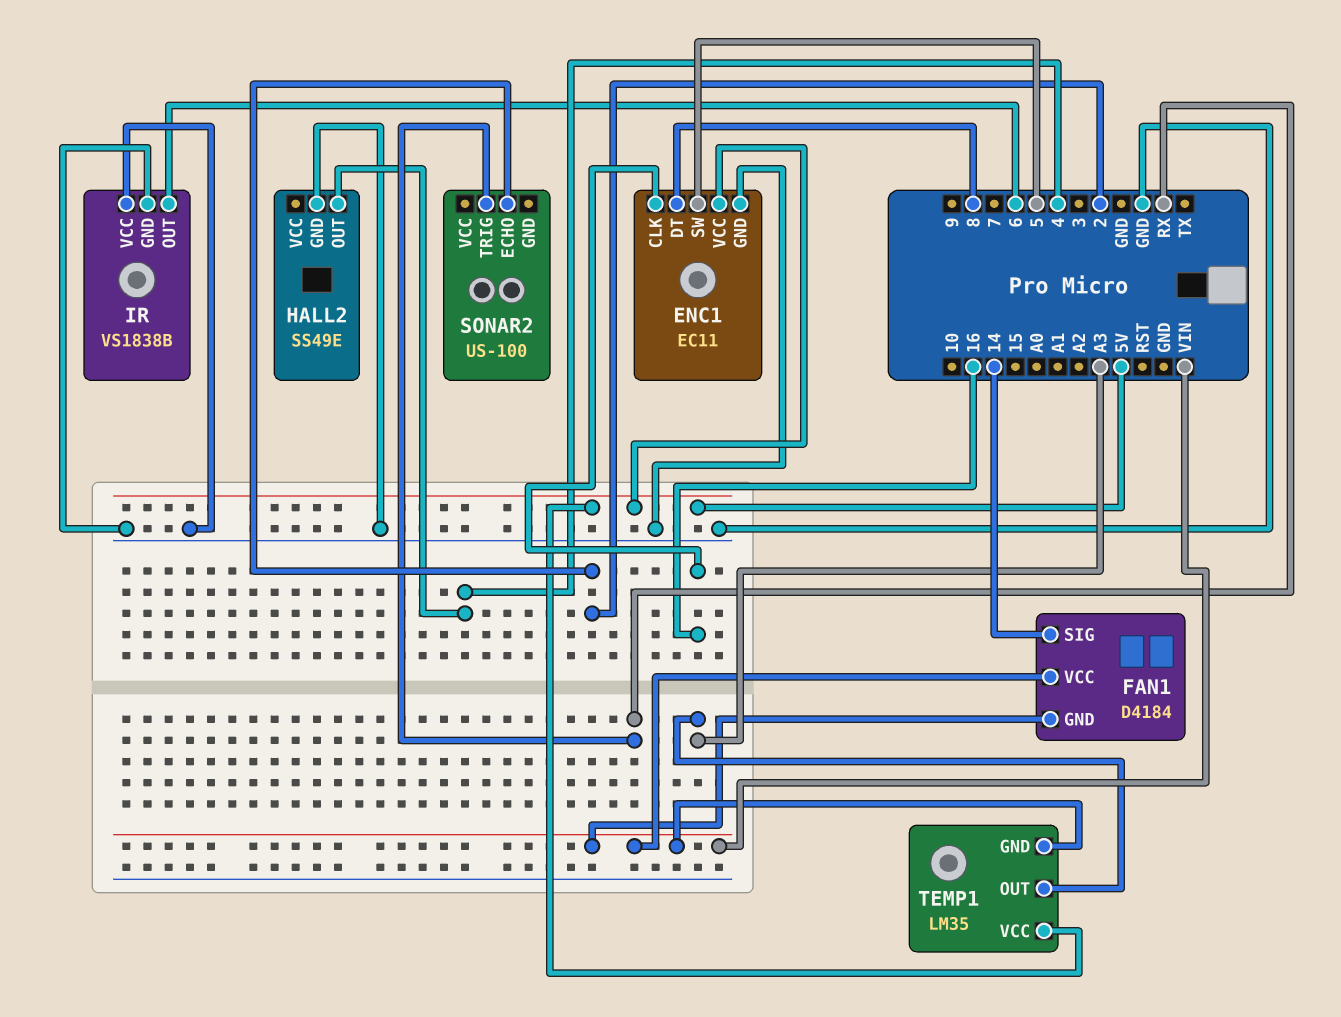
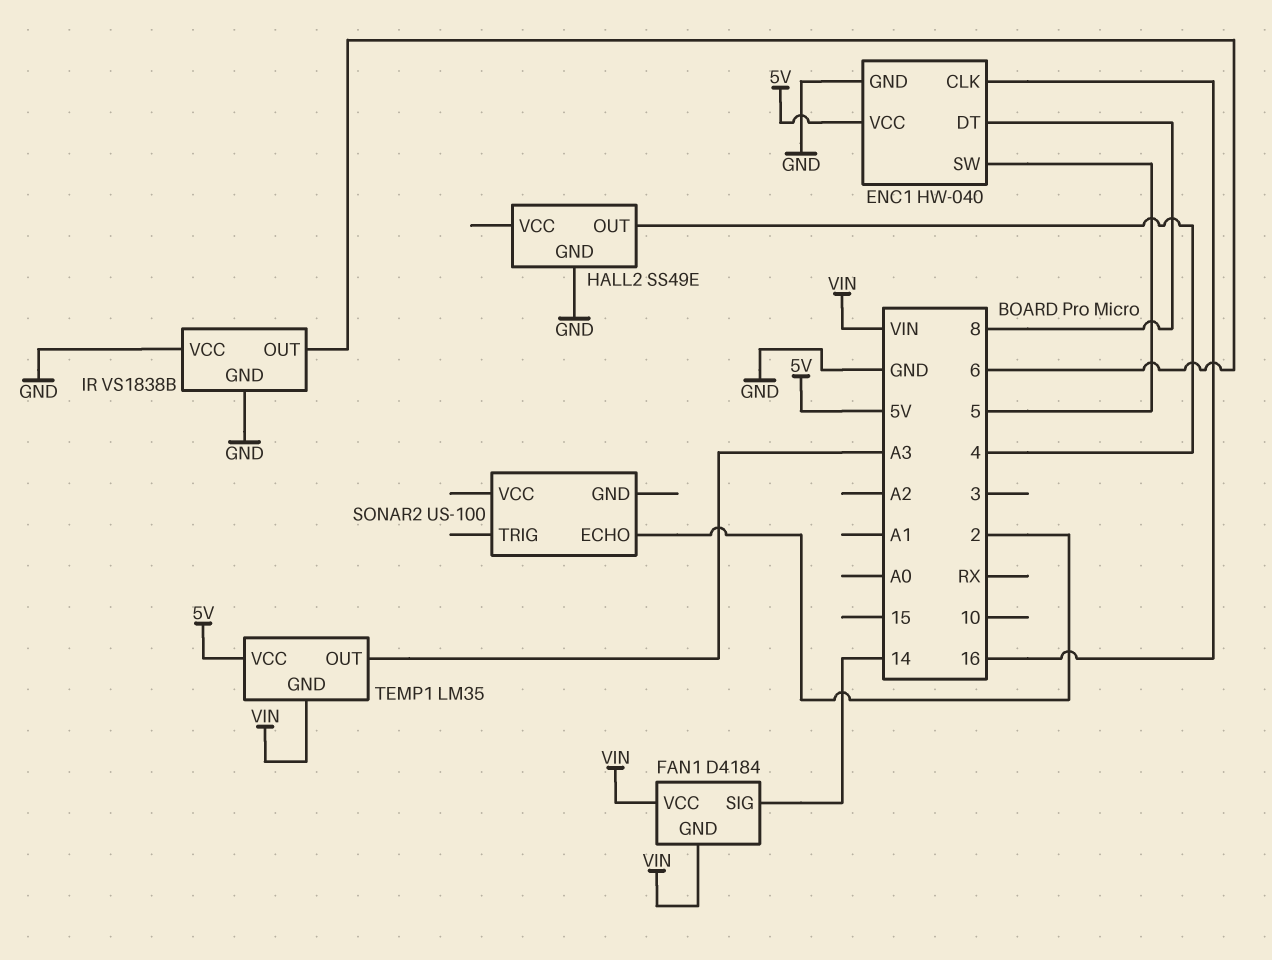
ENC1: EC11 -> HW-040
SONAR2 pin TRIG: RX -> none

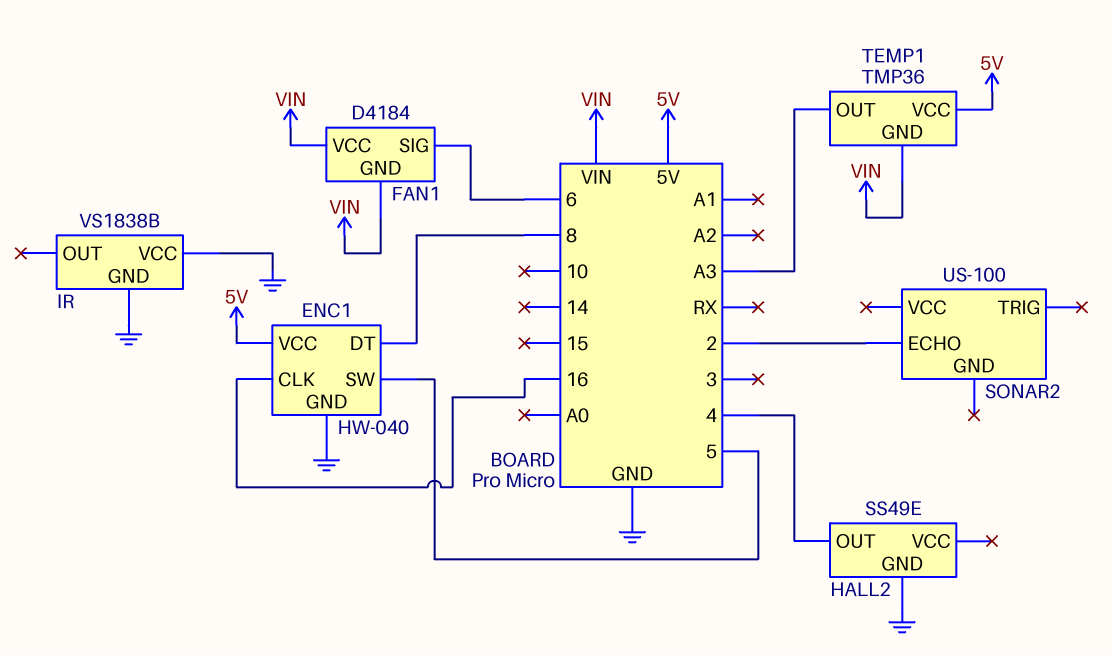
FAN1 pin SIG: 14 -> 6
IR pin OUT: 6 -> none
TEMP1: LM35 -> TMP36

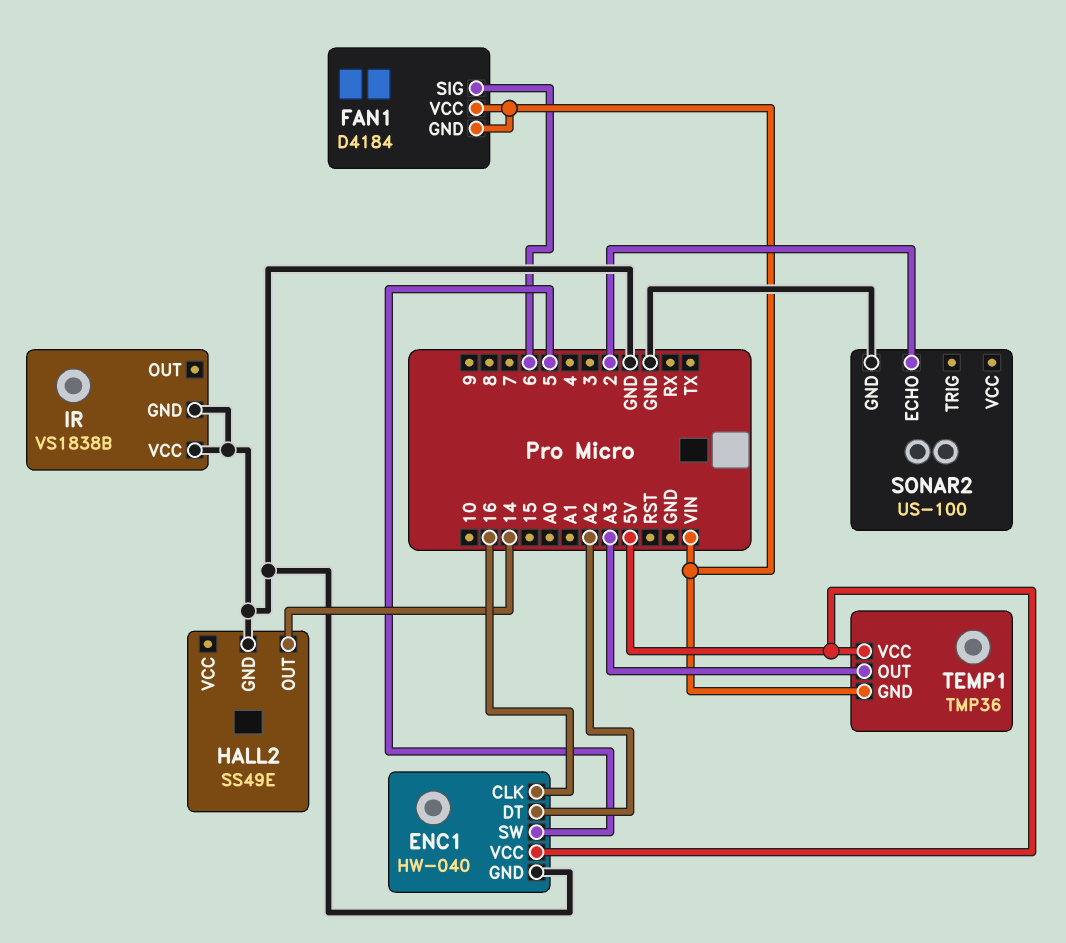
ENC1 pin DT: 8 -> A2
HALL2 pin OUT: 4 -> 14
SONAR2 pin GND: none -> GND

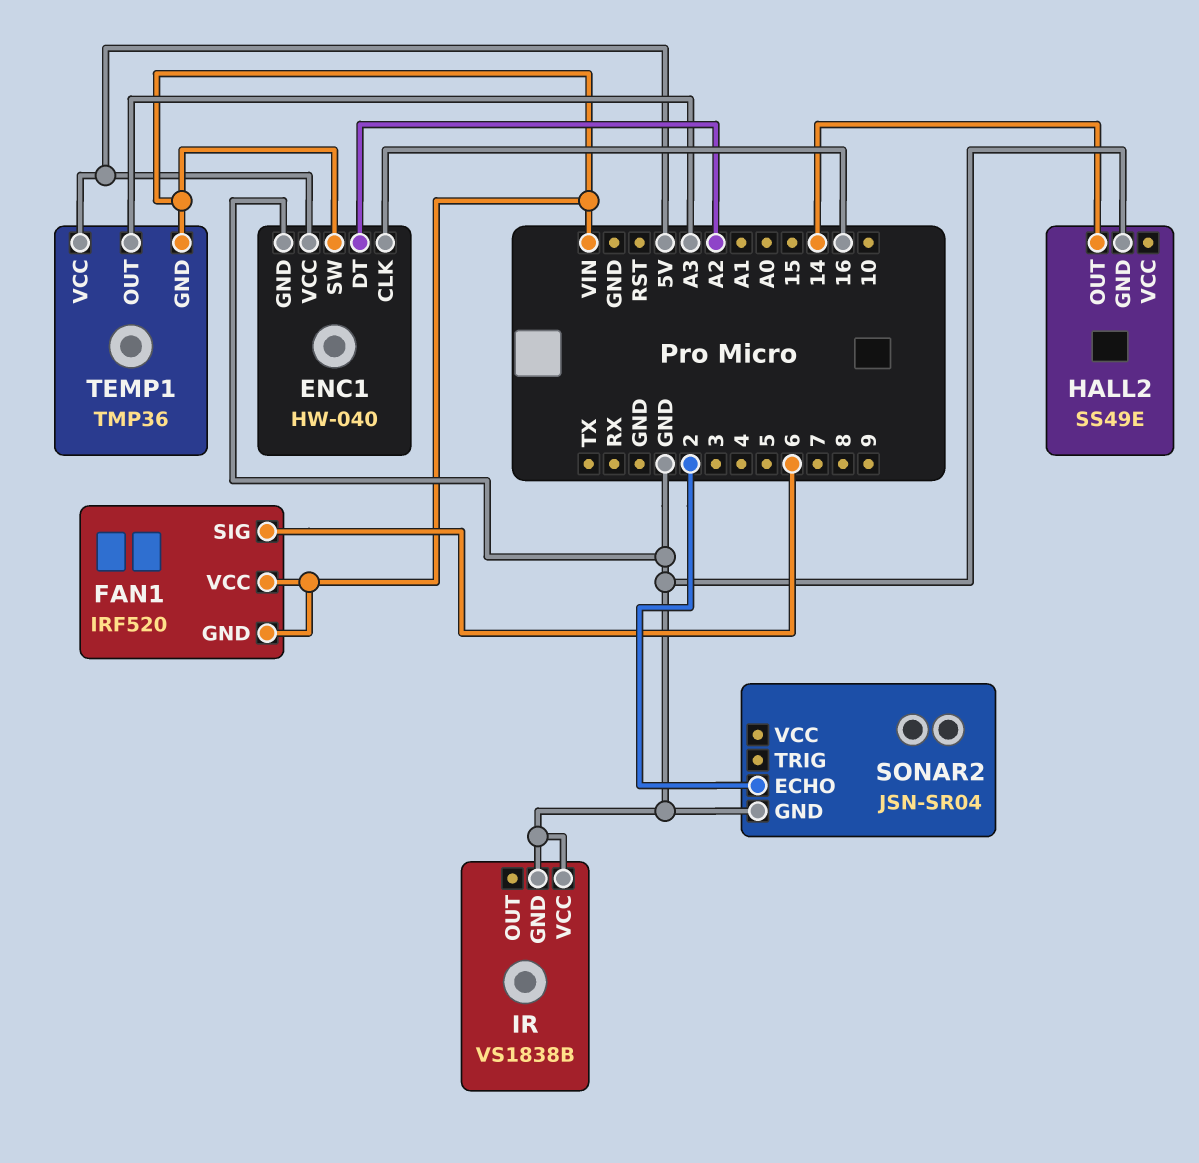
ENC1 pin SW: 5 -> VIN
FAN1: D4184 -> IRF520
SONAR2: US-100 -> JSN-SR04

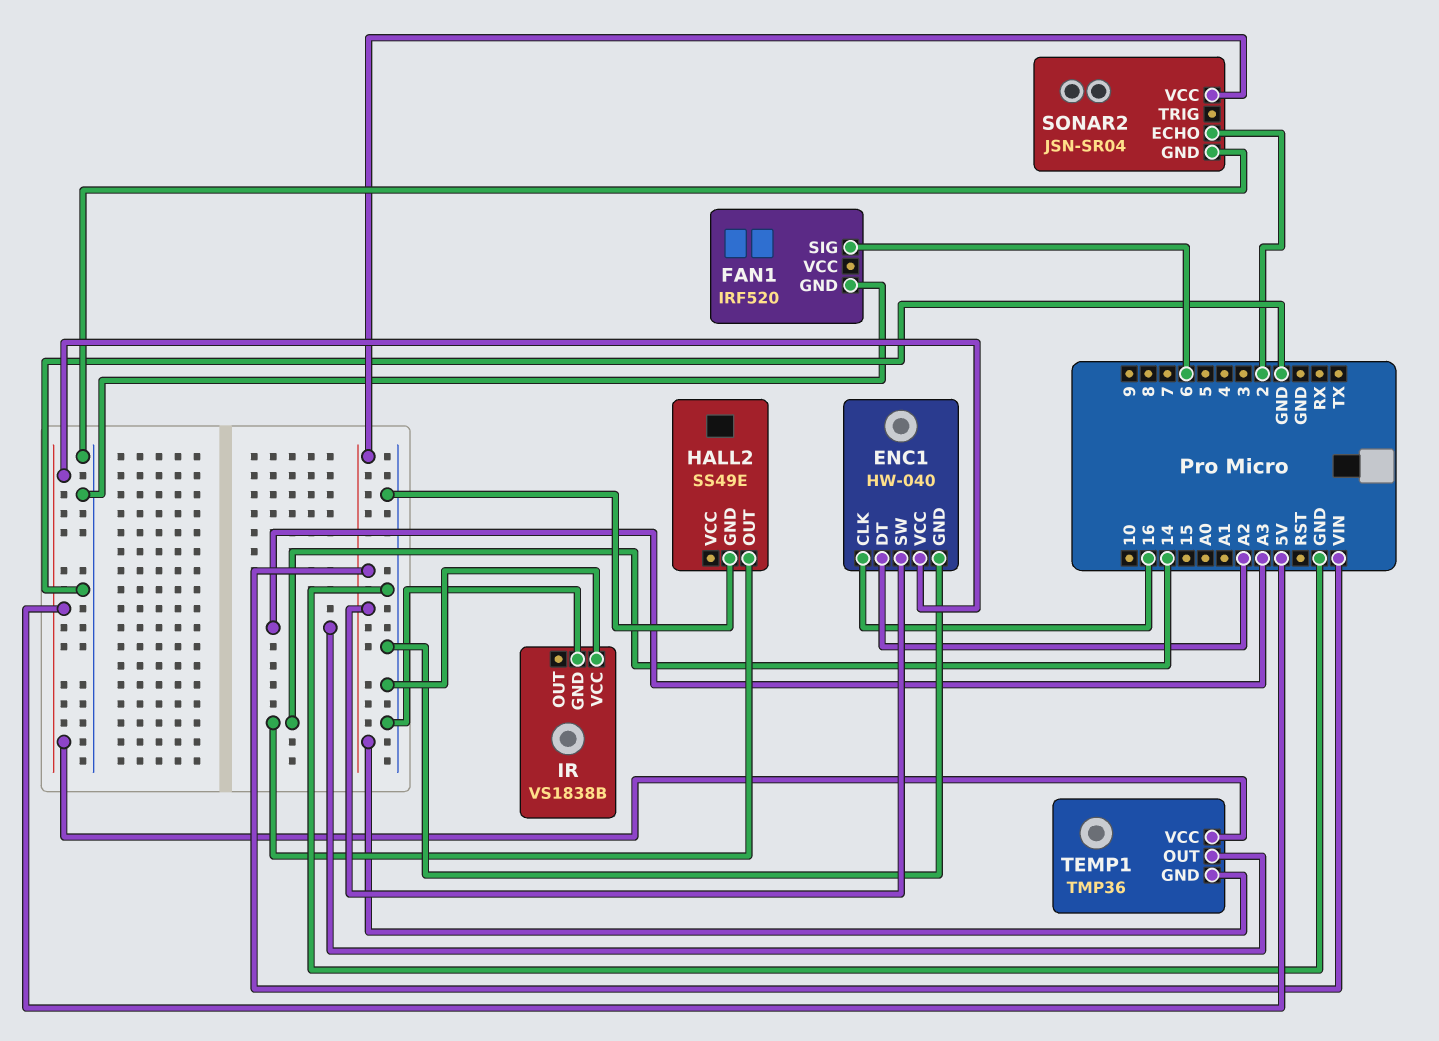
FAN1 pin GND: VIN -> GND
FAN1 pin VCC: VIN -> none
SONAR2 pin VCC: none -> VIN

